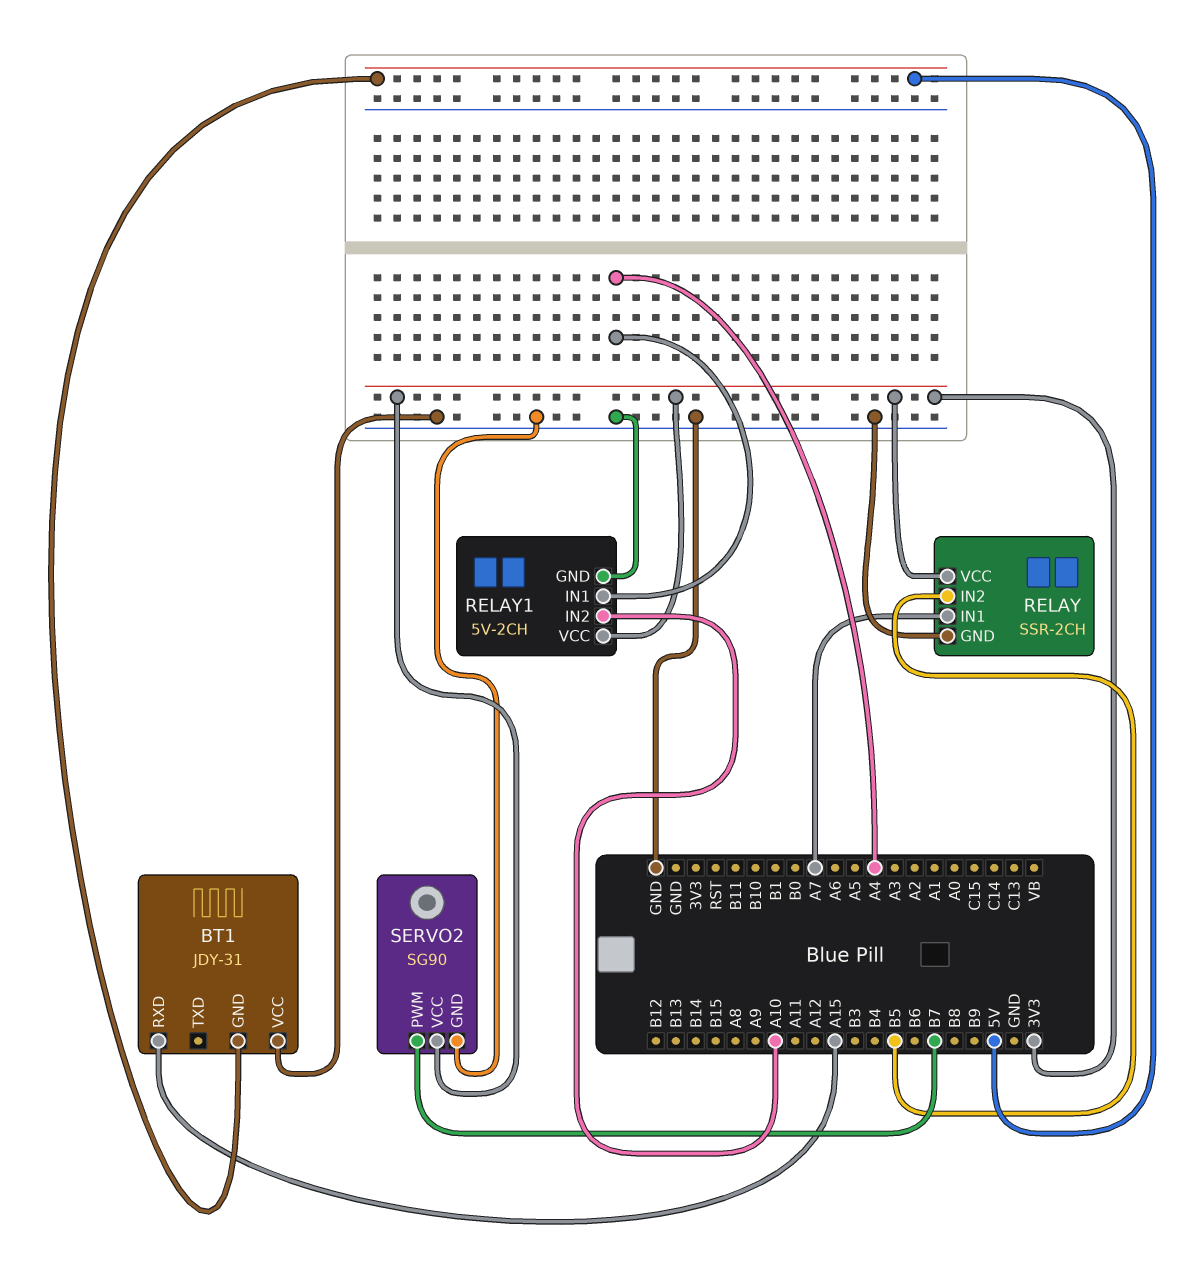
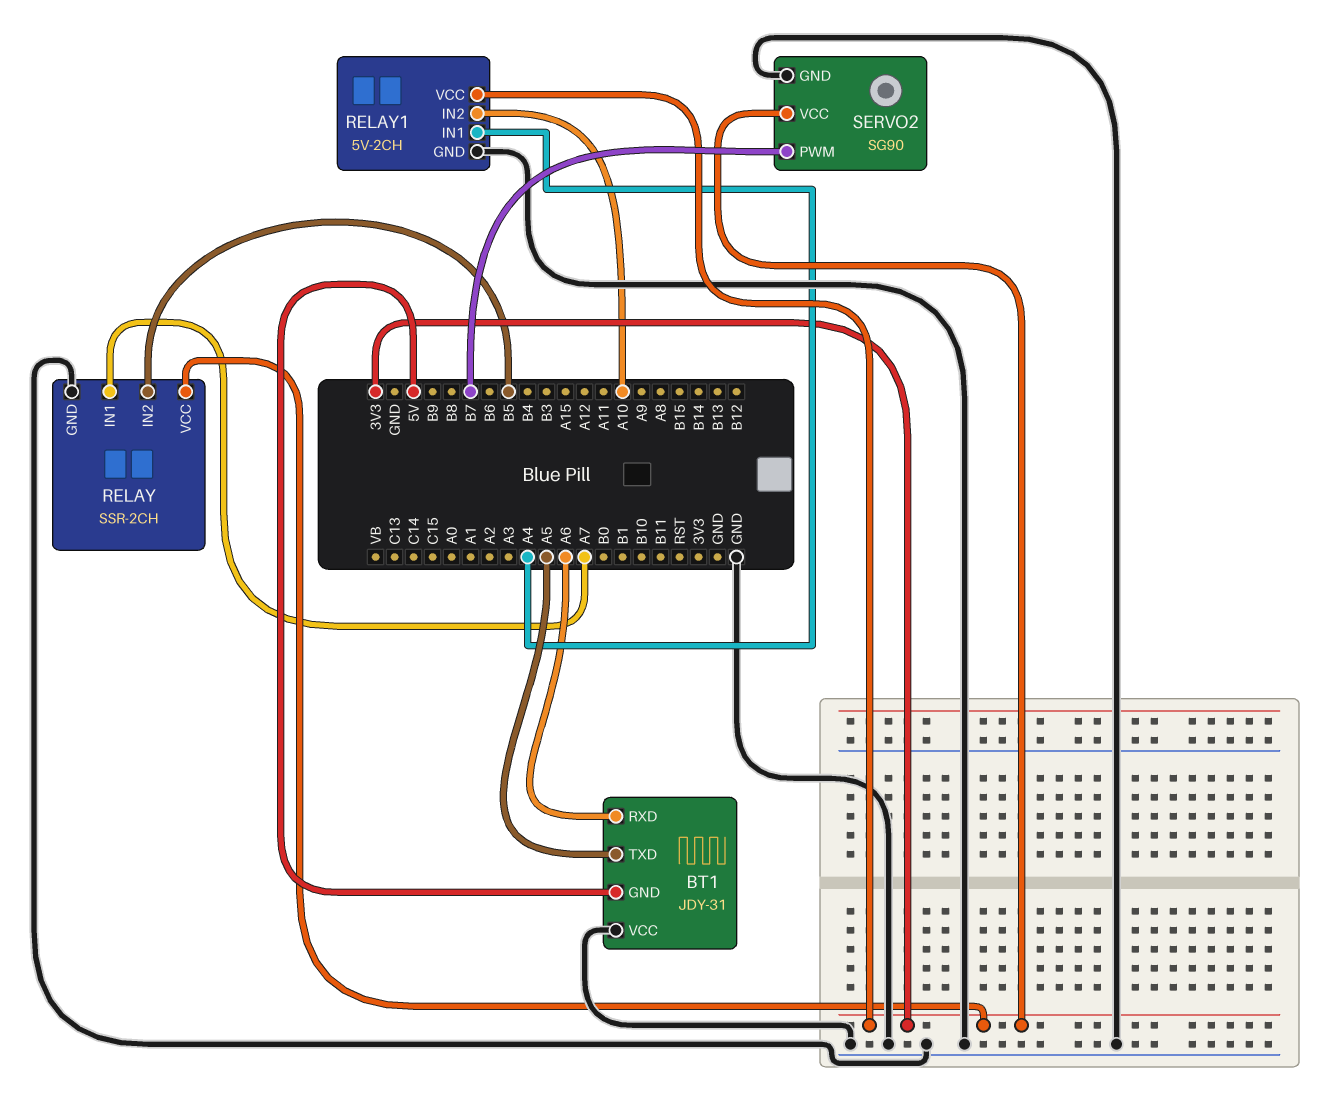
BT1 pin RXD: A15 -> A6
BT1 pin TXD: none -> A5

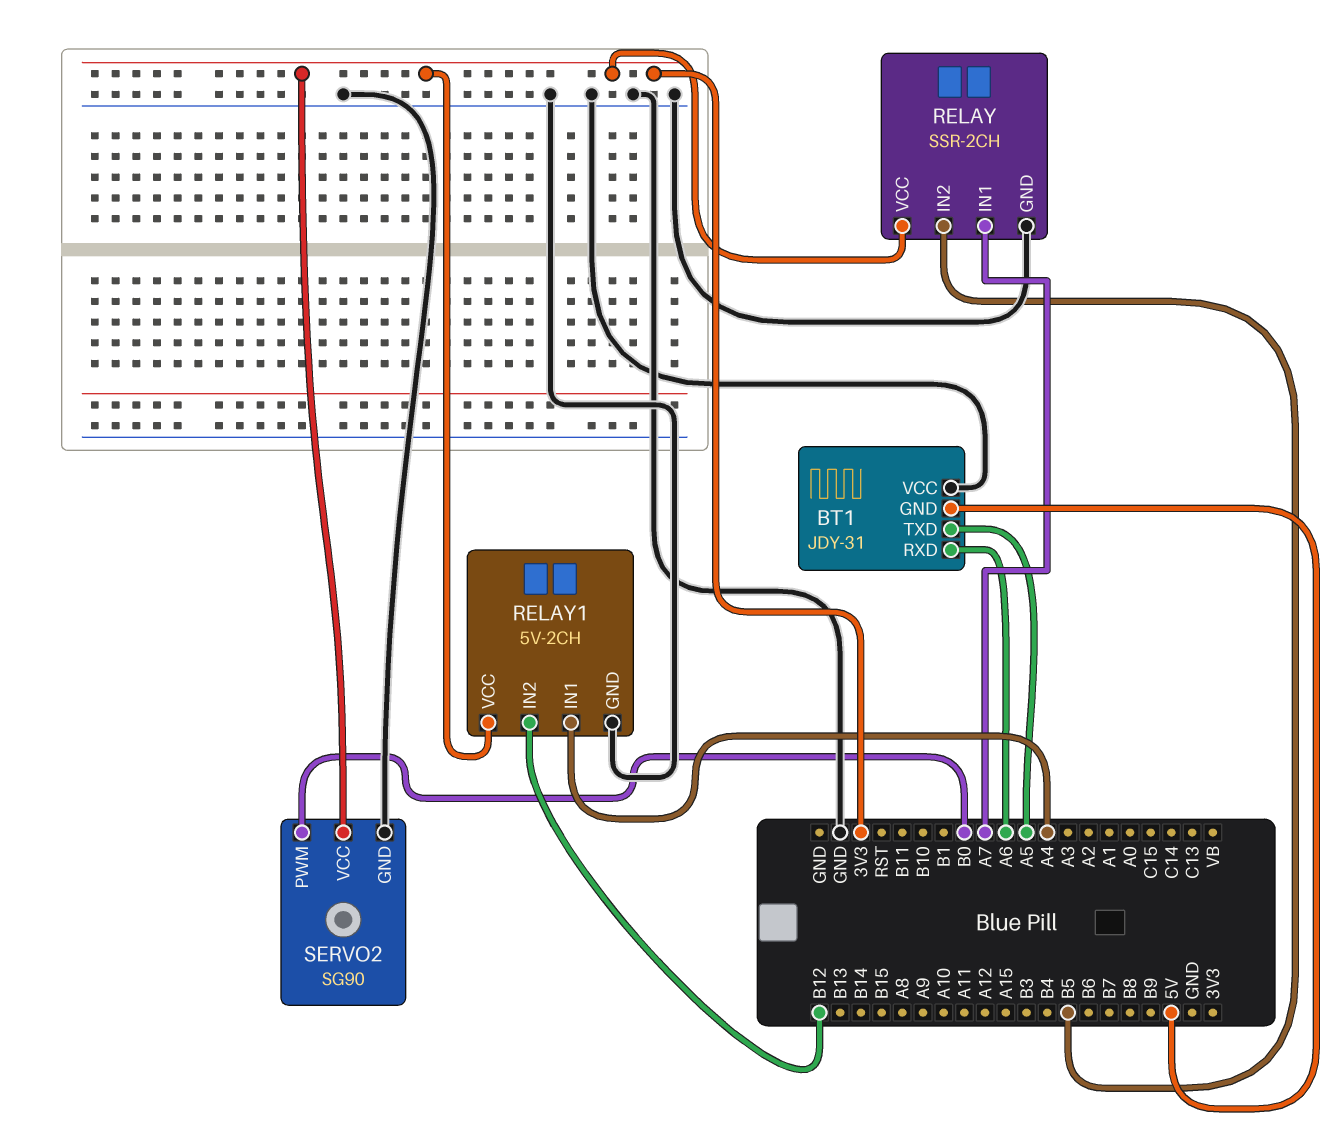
RELAY1 pin IN2: A10 -> B12
SERVO2 pin PWM: B7 -> B0

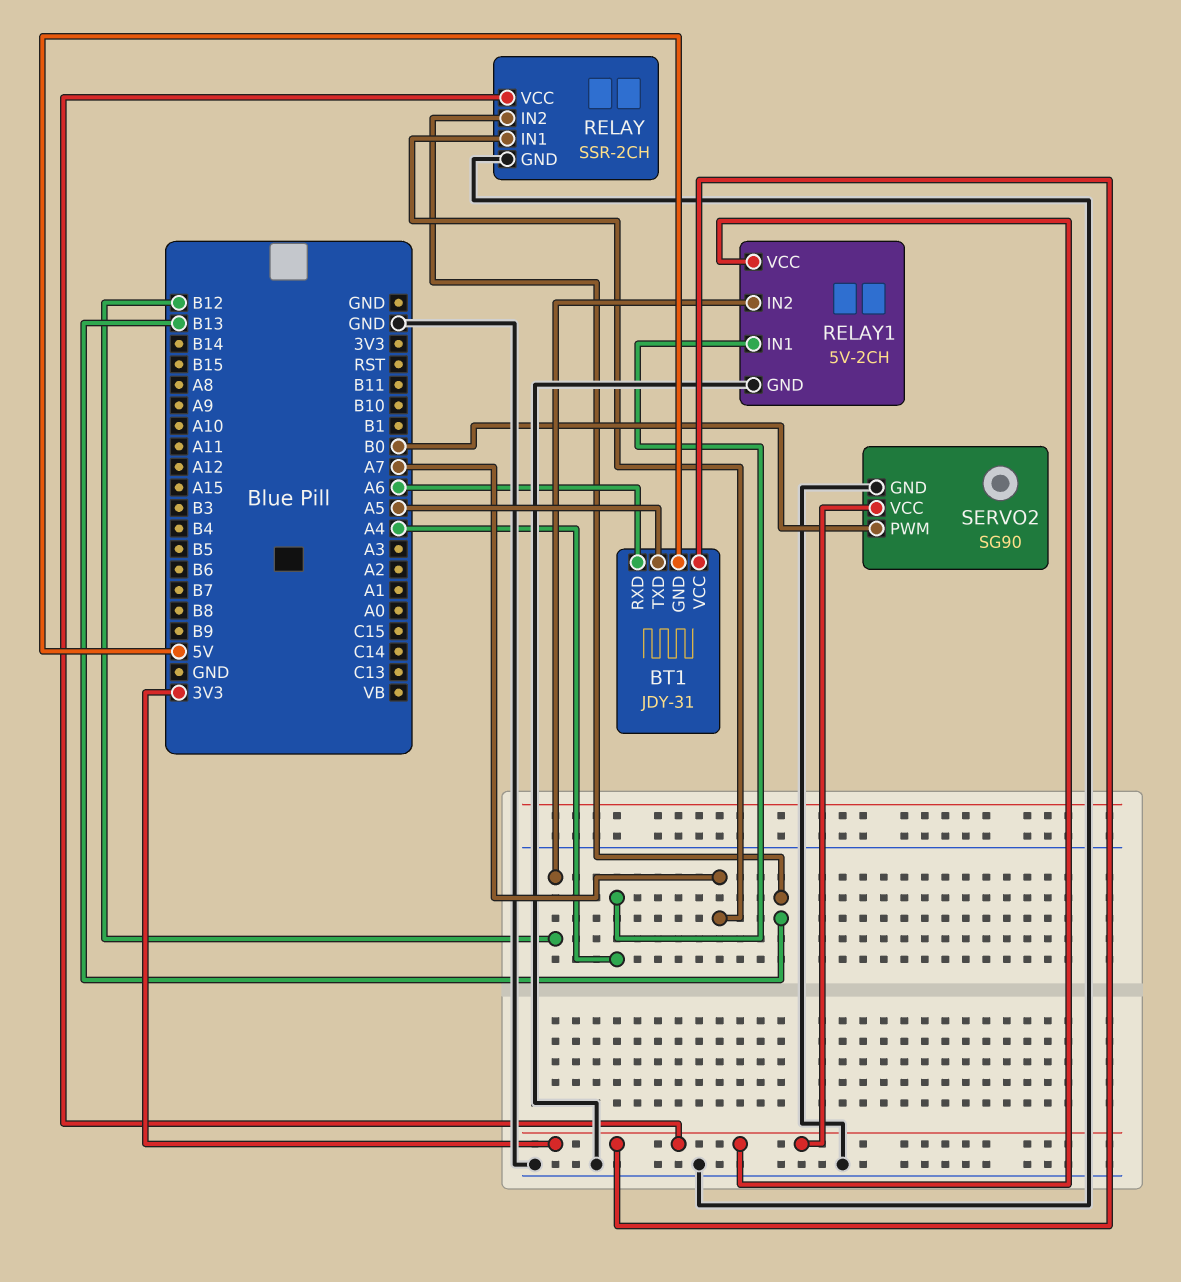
BT1 pin VCC: GND -> 3V3
RELAY pin IN2: B5 -> B13

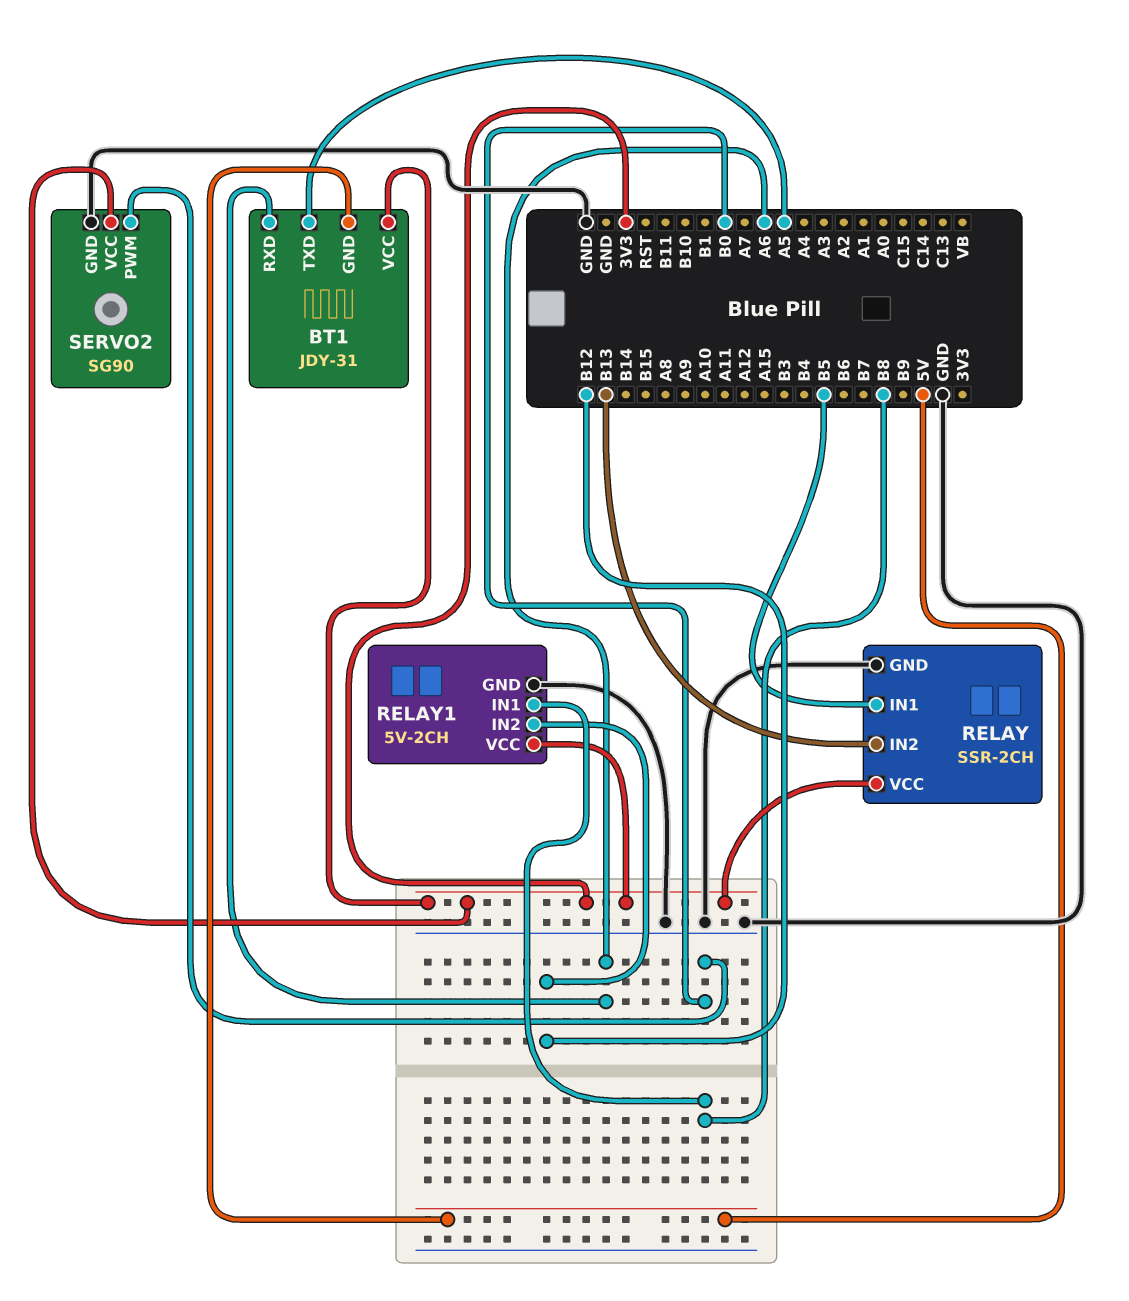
RELAY pin IN1: A7 -> B5
RELAY1 pin IN1: A4 -> B8

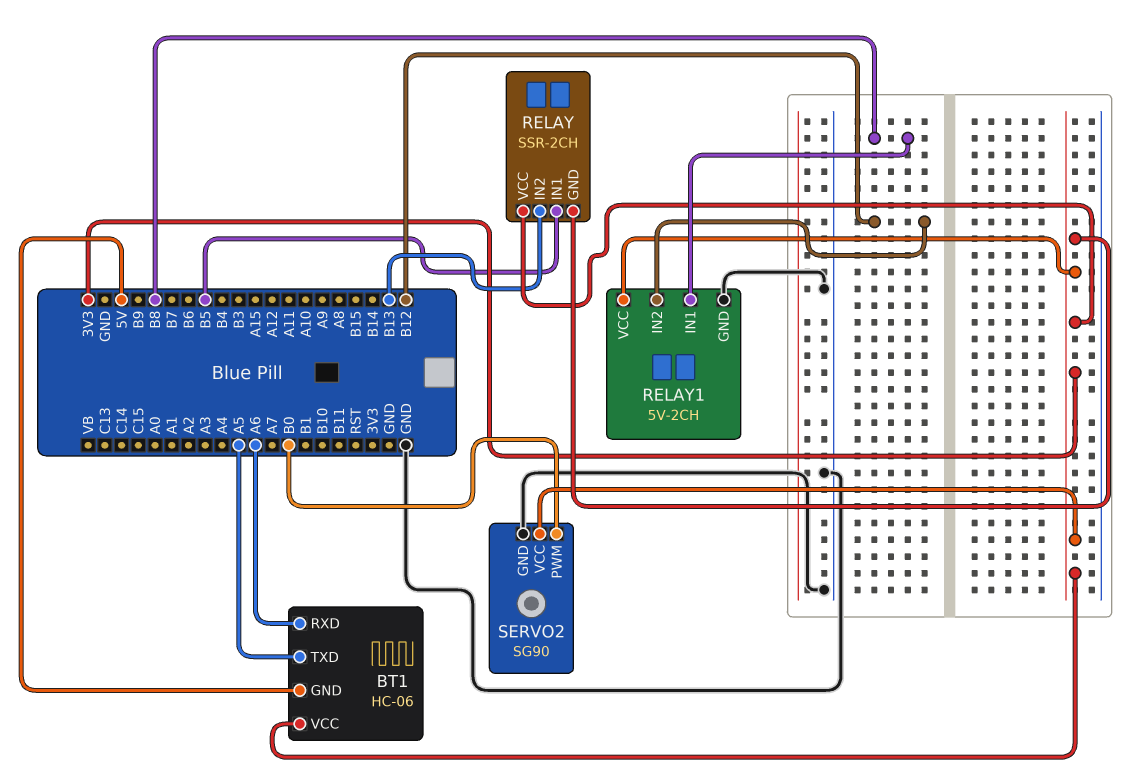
BT1: JDY-31 -> HC-06
RELAY pin GND: GND -> 3V3

